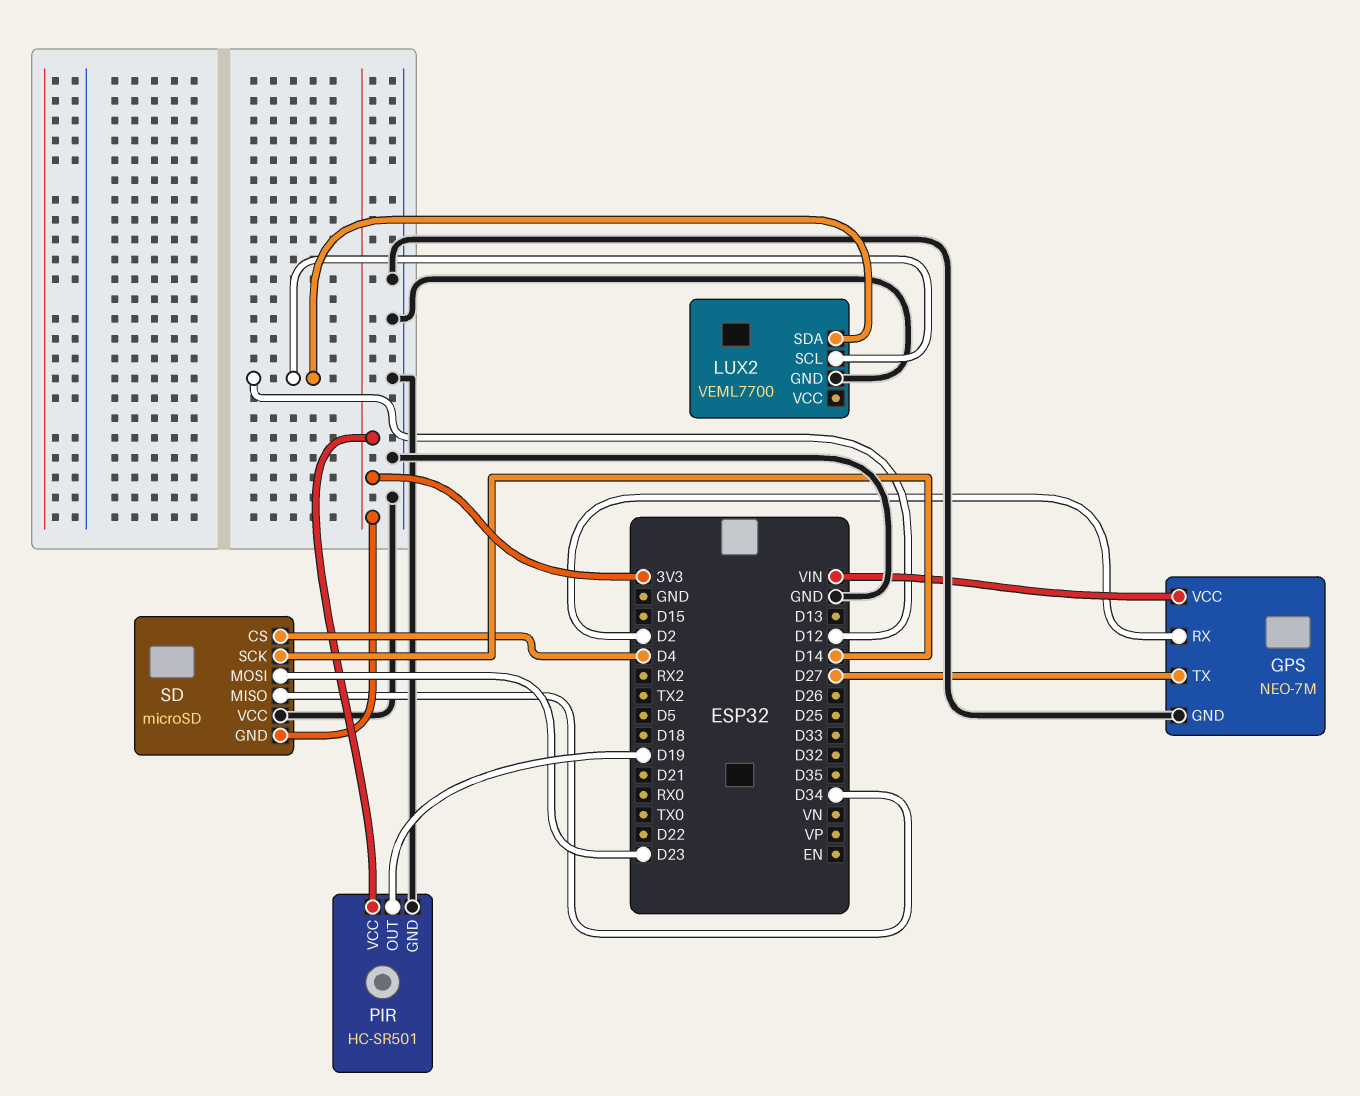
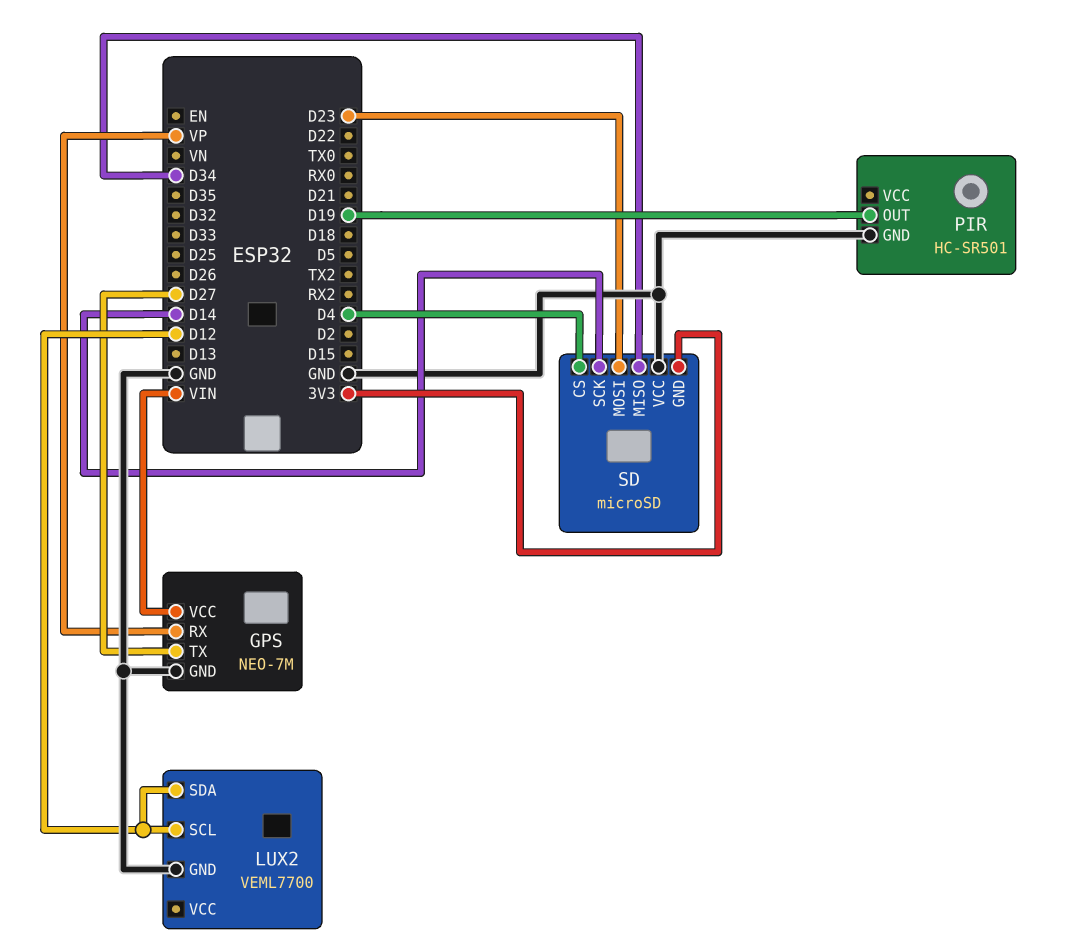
GPS pin RX: D2 -> VP
PIR pin VCC: 3V3 -> none

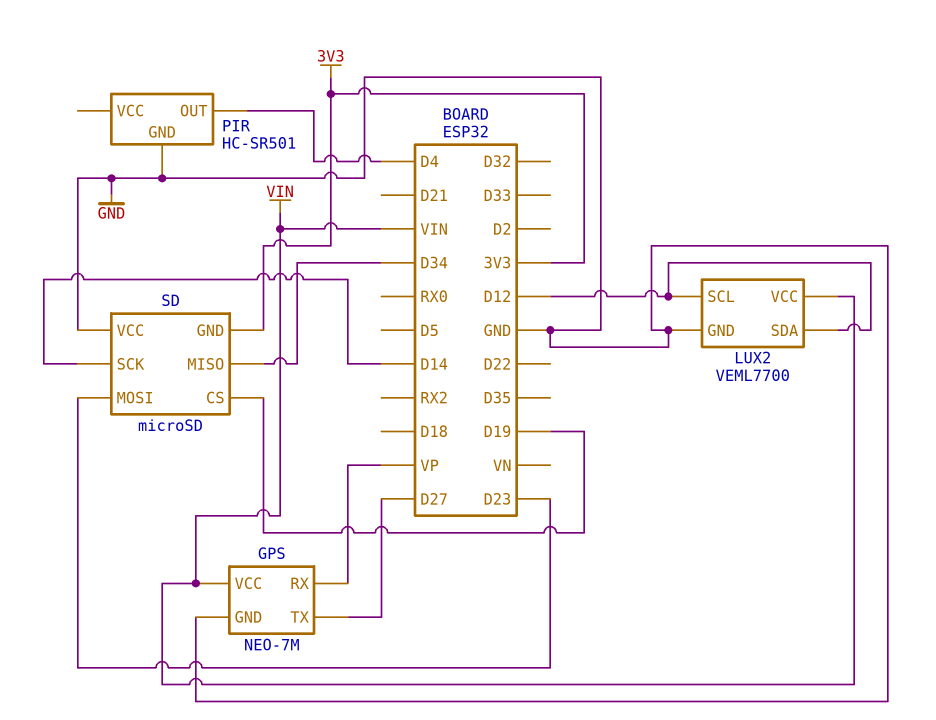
LUX2 pin VCC: none -> VIN
PIR pin OUT: D19 -> D4
SD pin CS: D4 -> D19

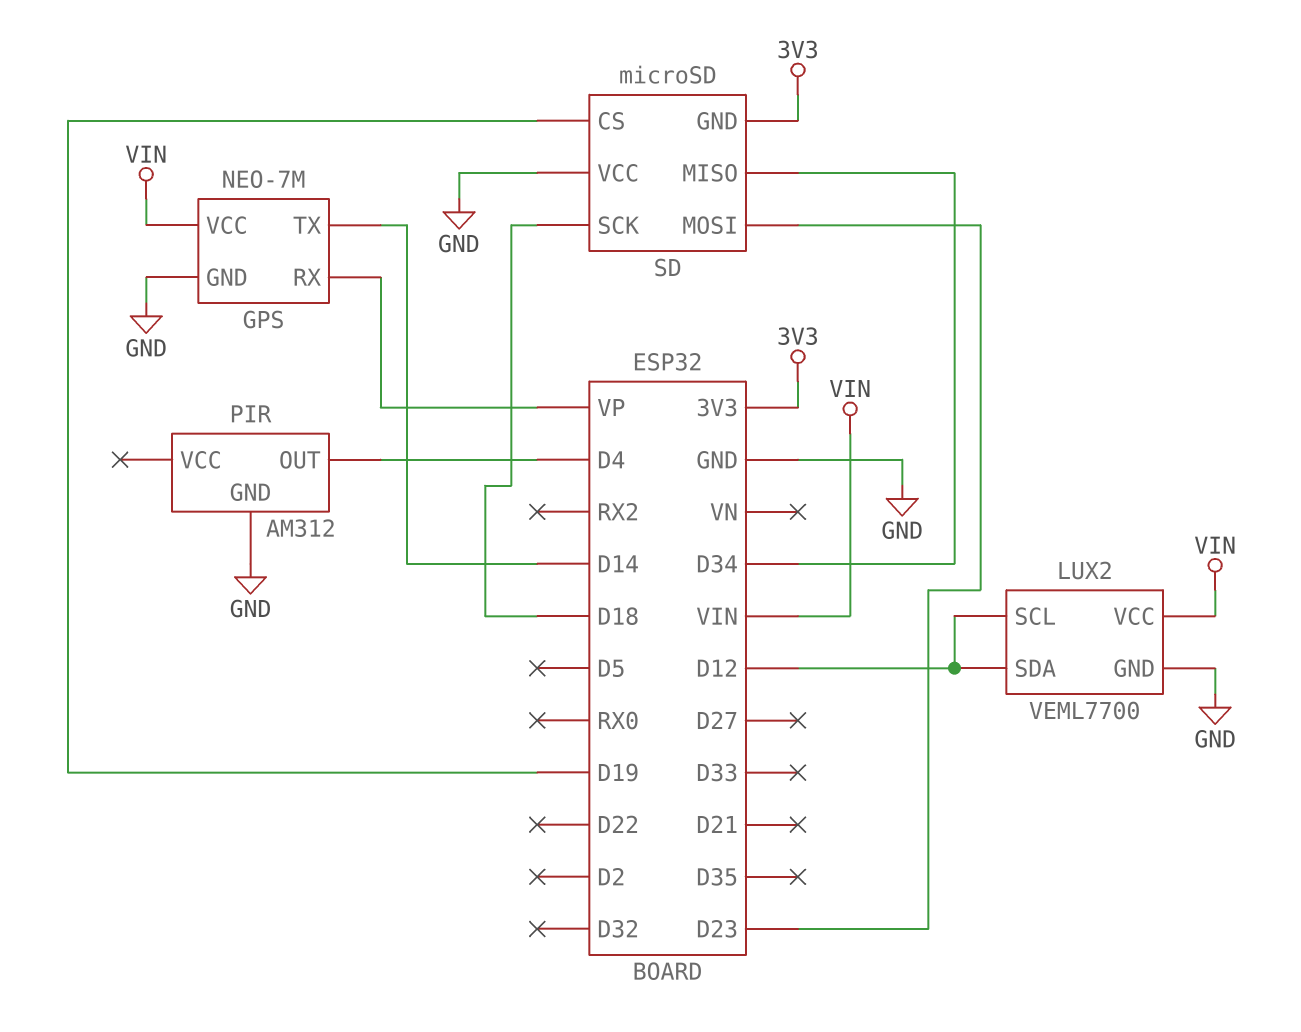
GPS pin TX: D27 -> D14
PIR: HC-SR501 -> AM312
SD pin SCK: D14 -> D18

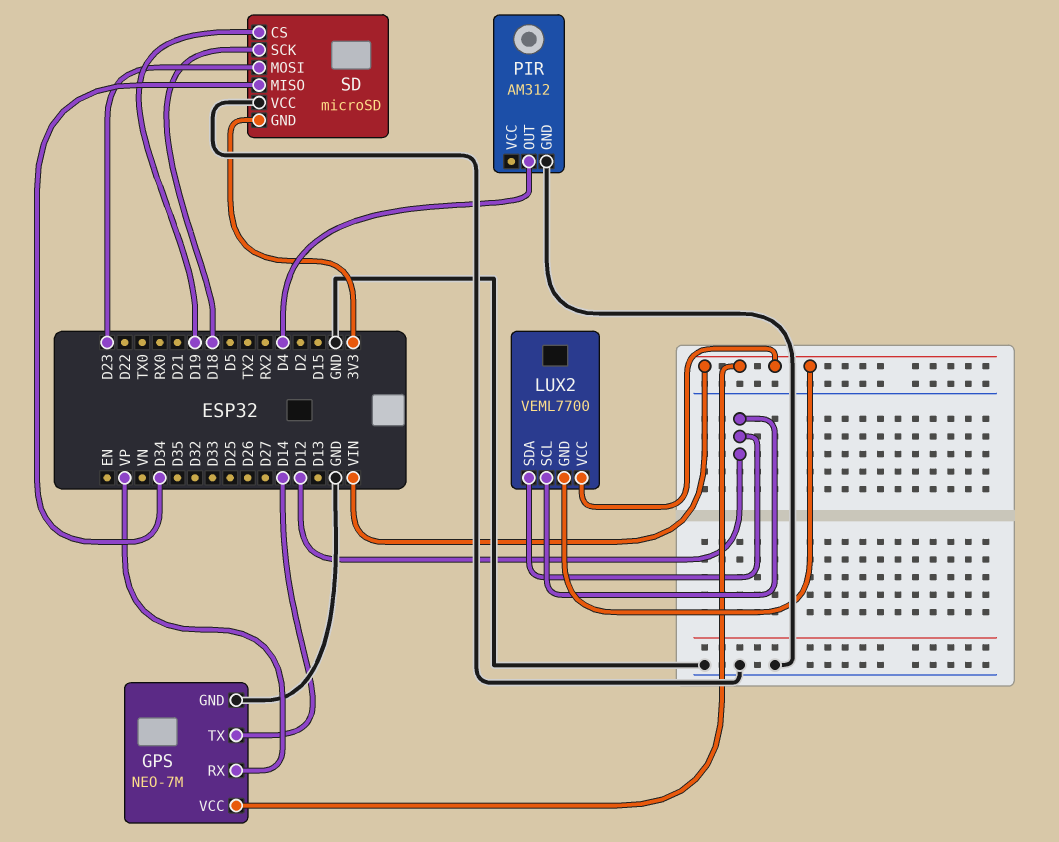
LUX2 pin GND: GND -> VIN

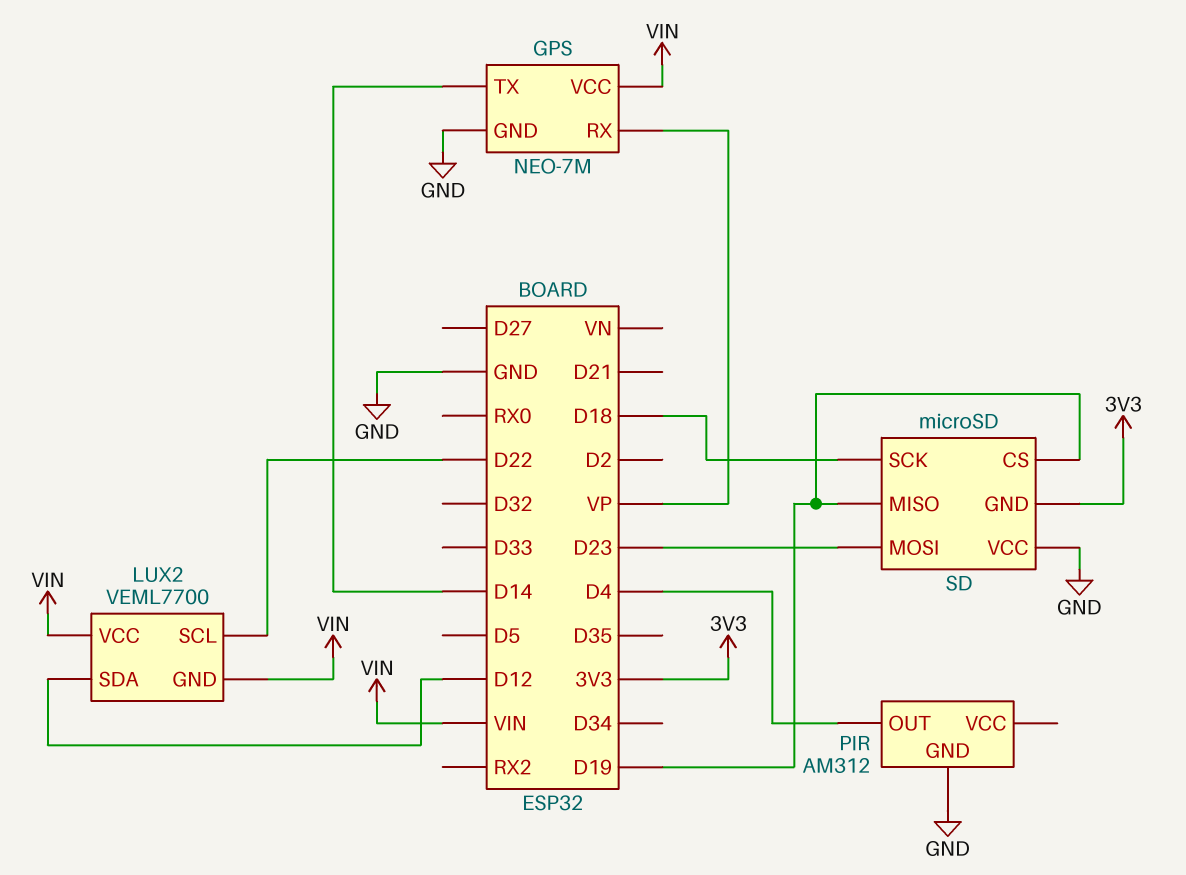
LUX2 pin SCL: D12 -> D22
SD pin MISO: D34 -> D19

